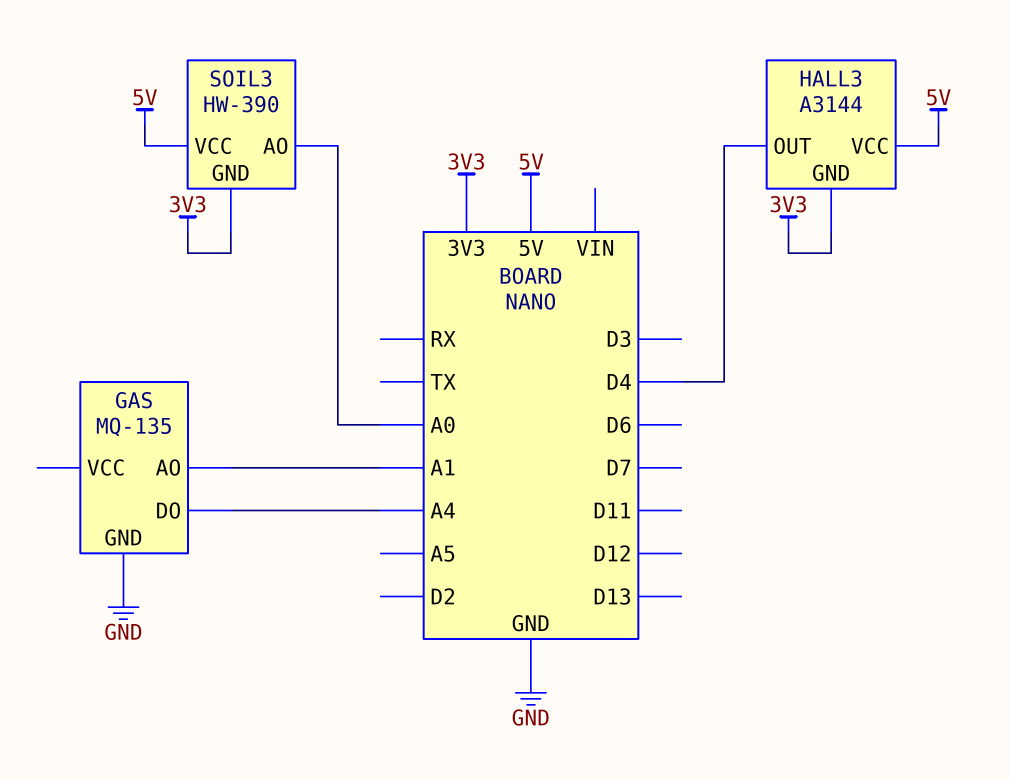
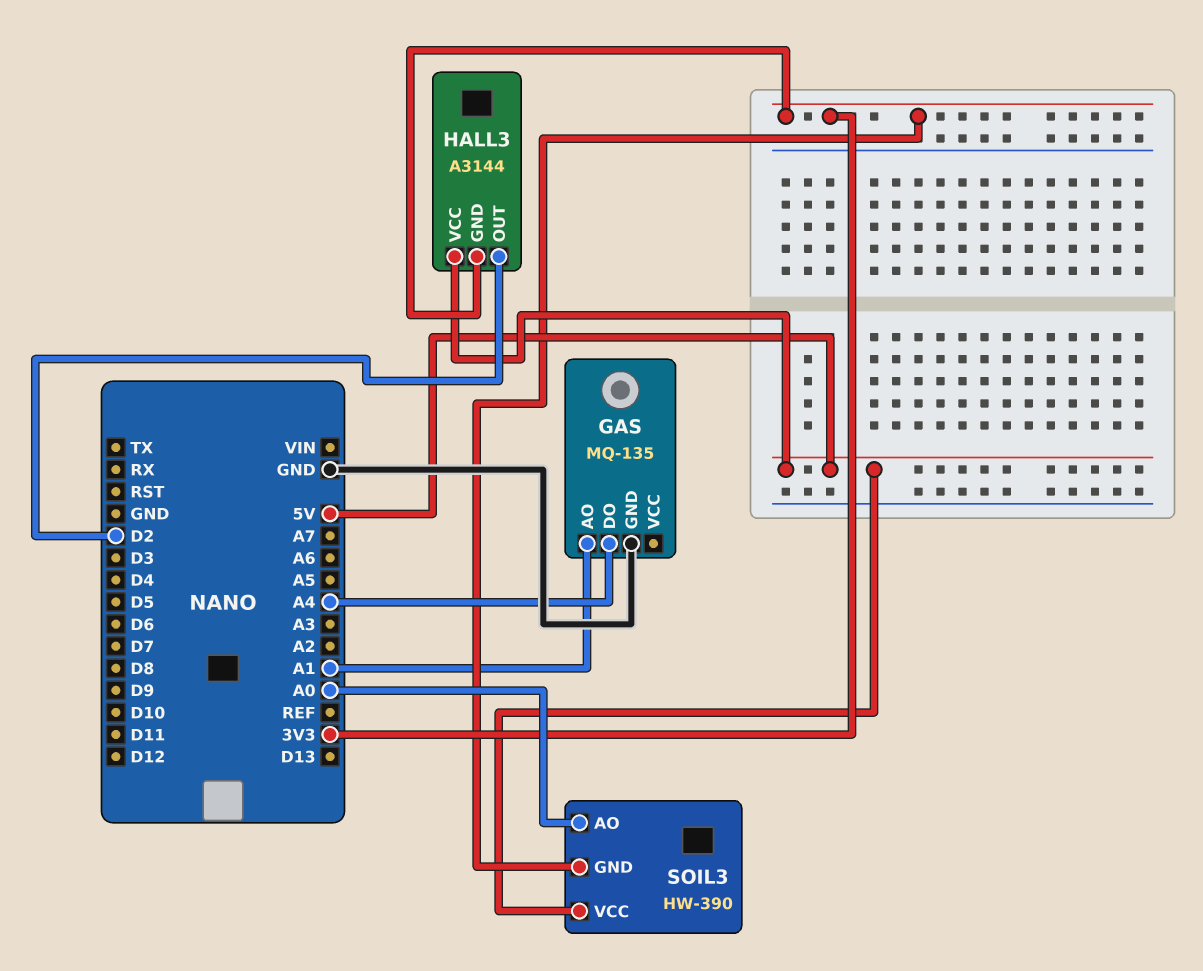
HALL3 pin OUT: D4 -> D2

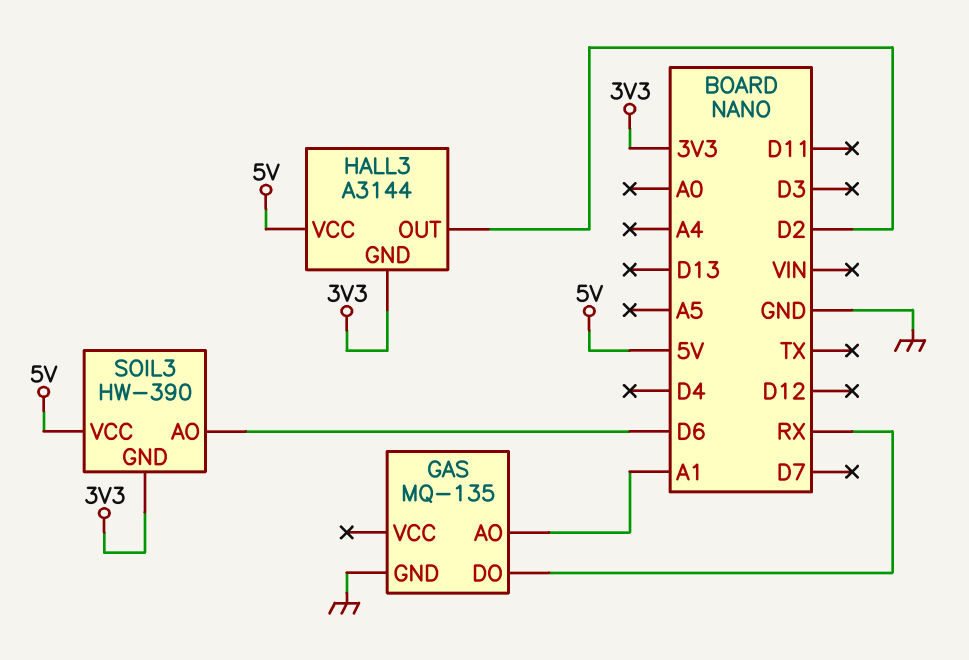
GAS pin DO: A4 -> RX
SOIL3 pin AO: A0 -> D6

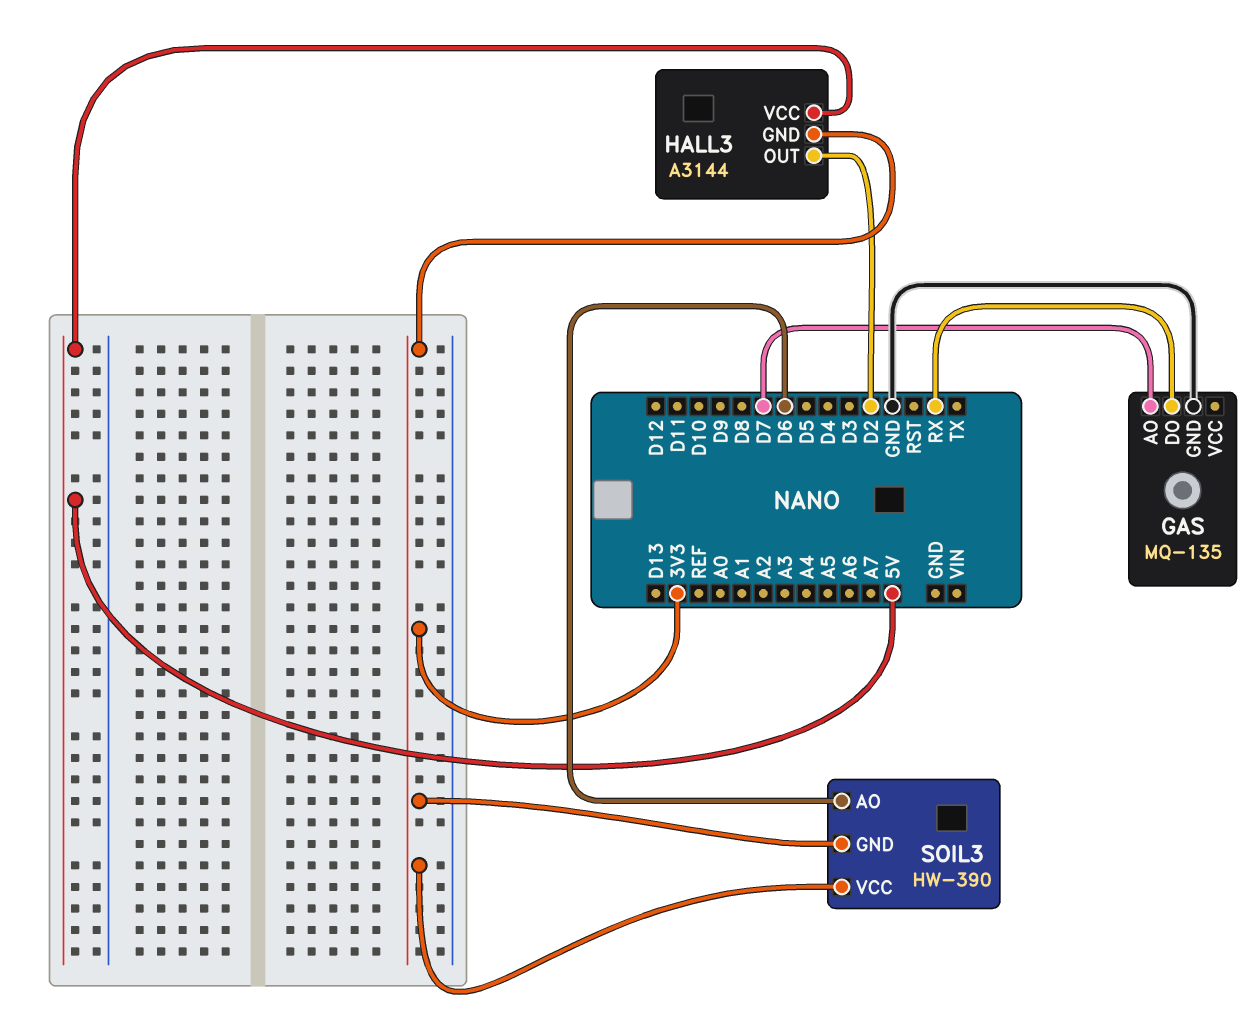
GAS pin AO: A1 -> D7
SOIL3 pin VCC: 5V -> 3V3

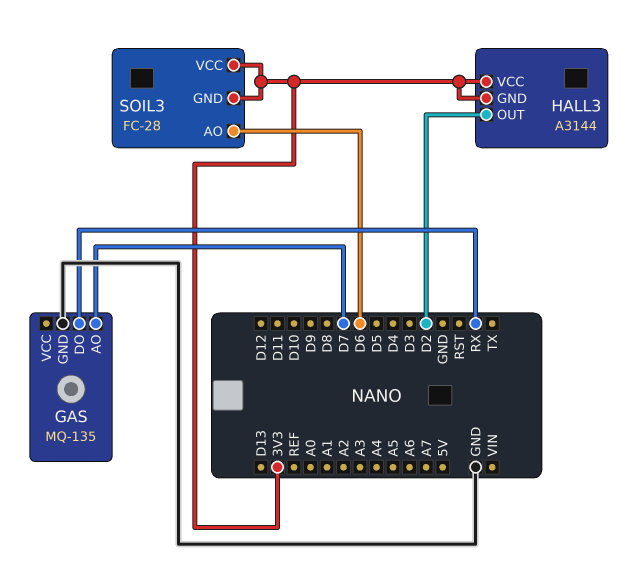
HALL3 pin VCC: 5V -> 3V3
SOIL3: HW-390 -> FC-28

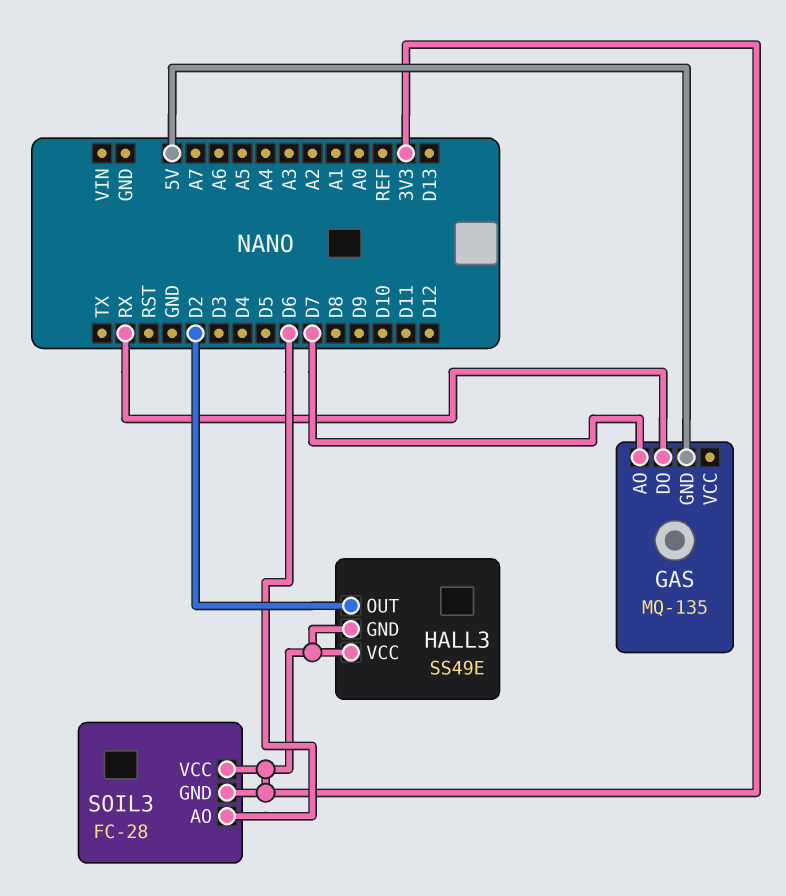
GAS pin GND: GND -> 5V
HALL3: A3144 -> SS49E

